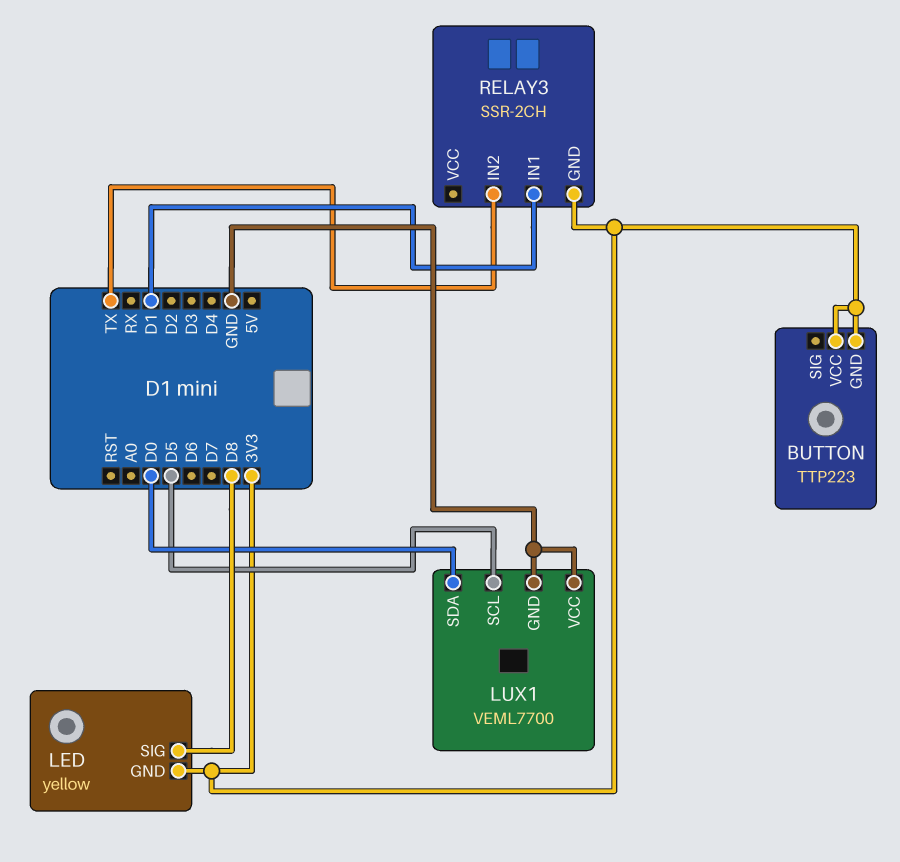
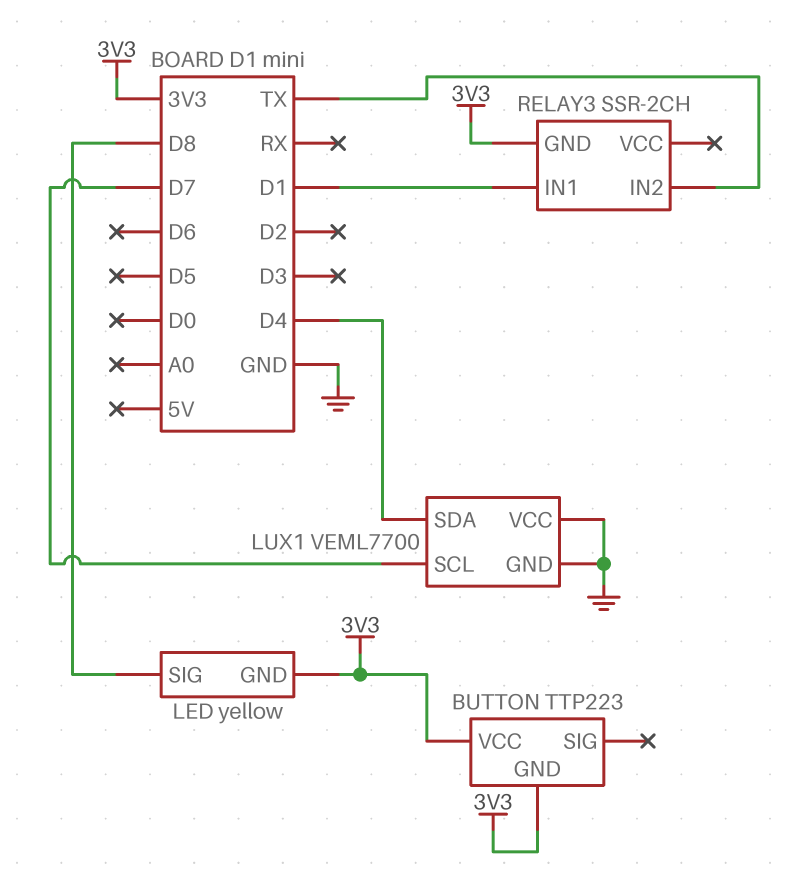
LUX1 pin SCL: D5 -> D7
LUX1 pin SDA: D0 -> D4

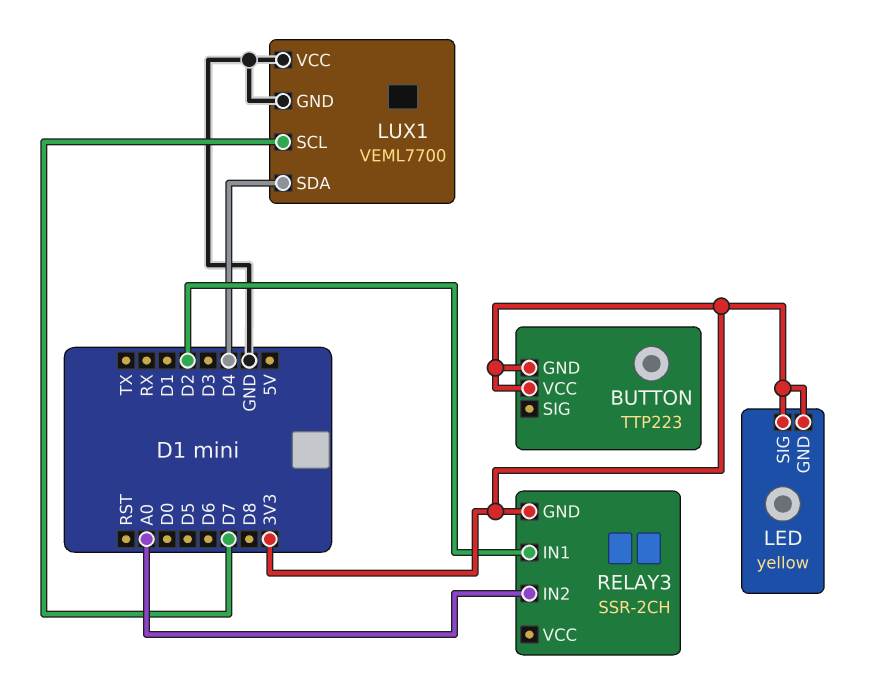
LED pin SIG: D8 -> 3V3
RELAY3 pin IN1: D1 -> D2
RELAY3 pin IN2: TX -> A0

